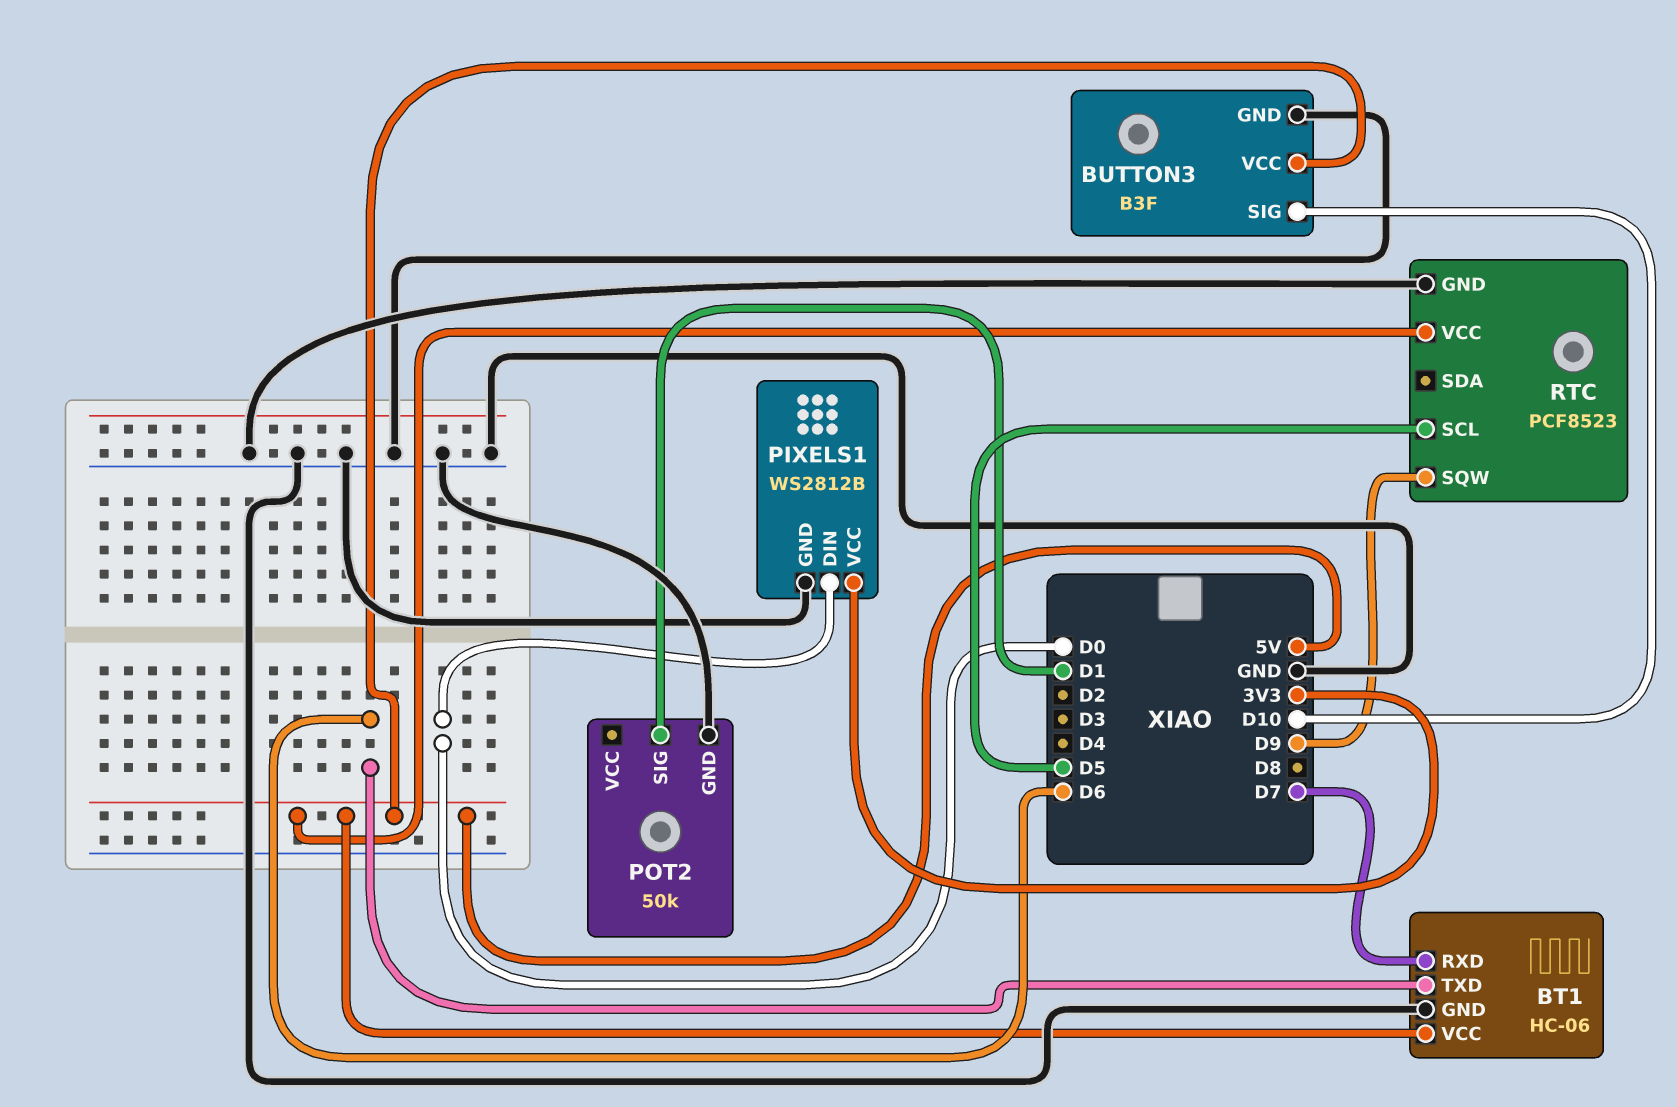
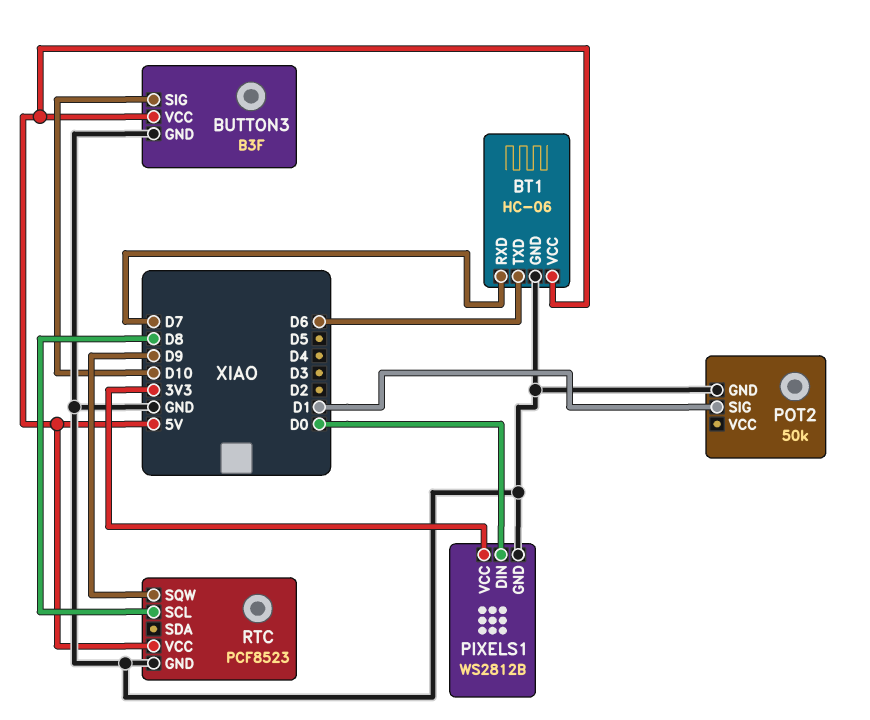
RTC pin SCL: D5 -> D8

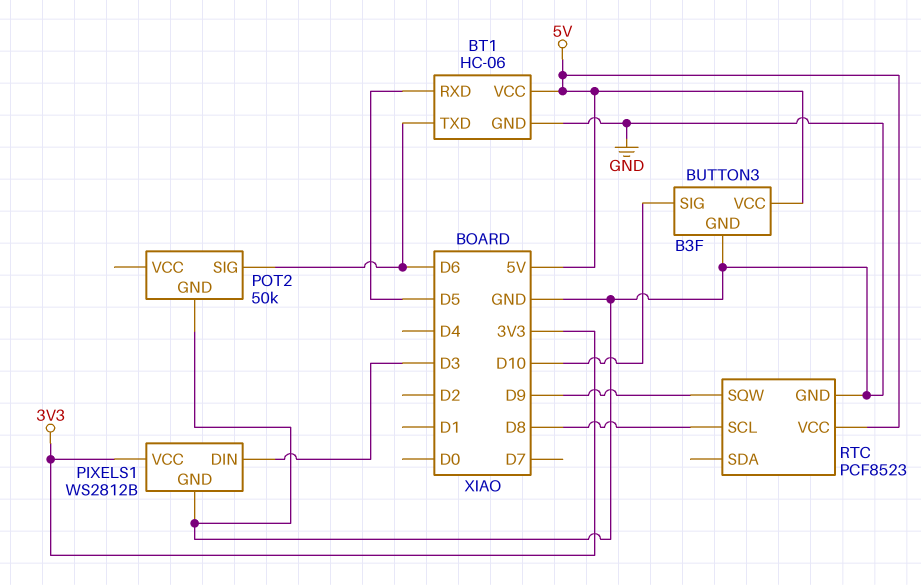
BT1 pin RXD: D7 -> D5
PIXELS1 pin DIN: D0 -> D3
POT2 pin SIG: D1 -> D6

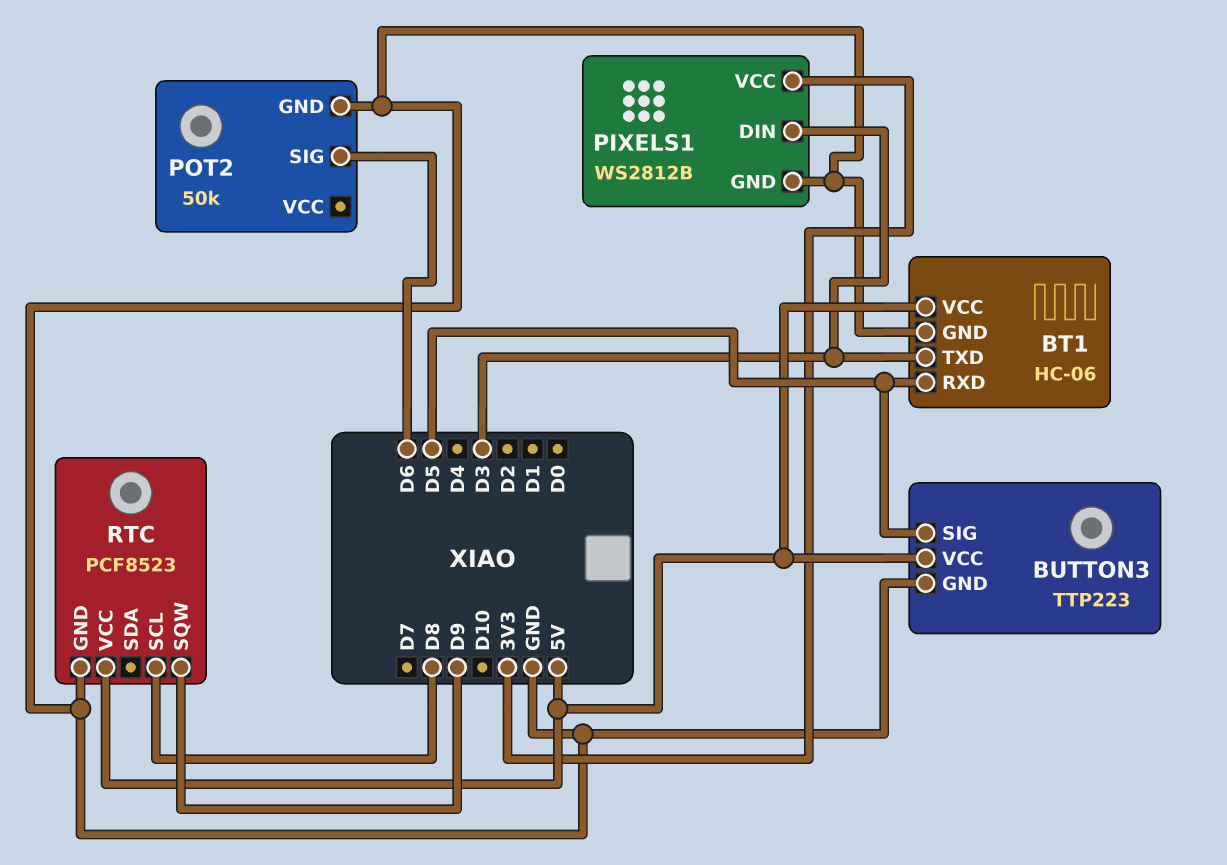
BT1 pin TXD: D6 -> D3
BUTTON3: B3F -> TTP223
BUTTON3 pin SIG: D10 -> D5

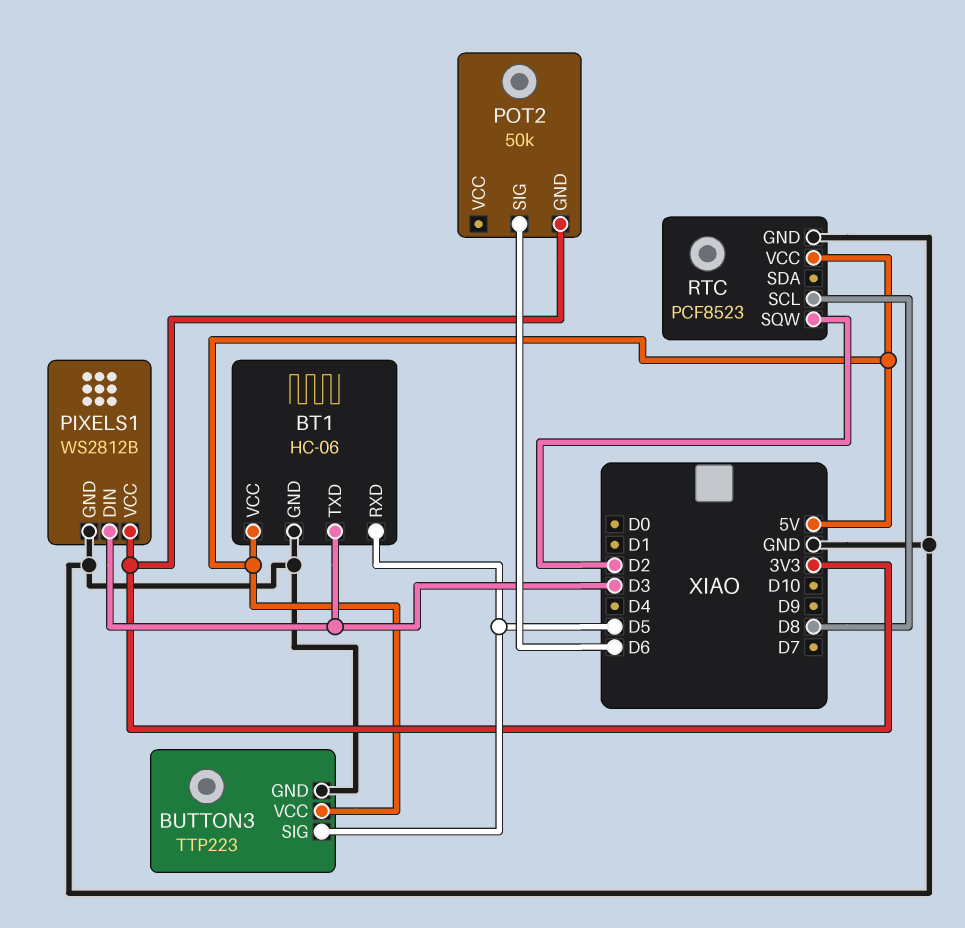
POT2 pin GND: GND -> 3V3
RTC pin SQW: D9 -> D2

